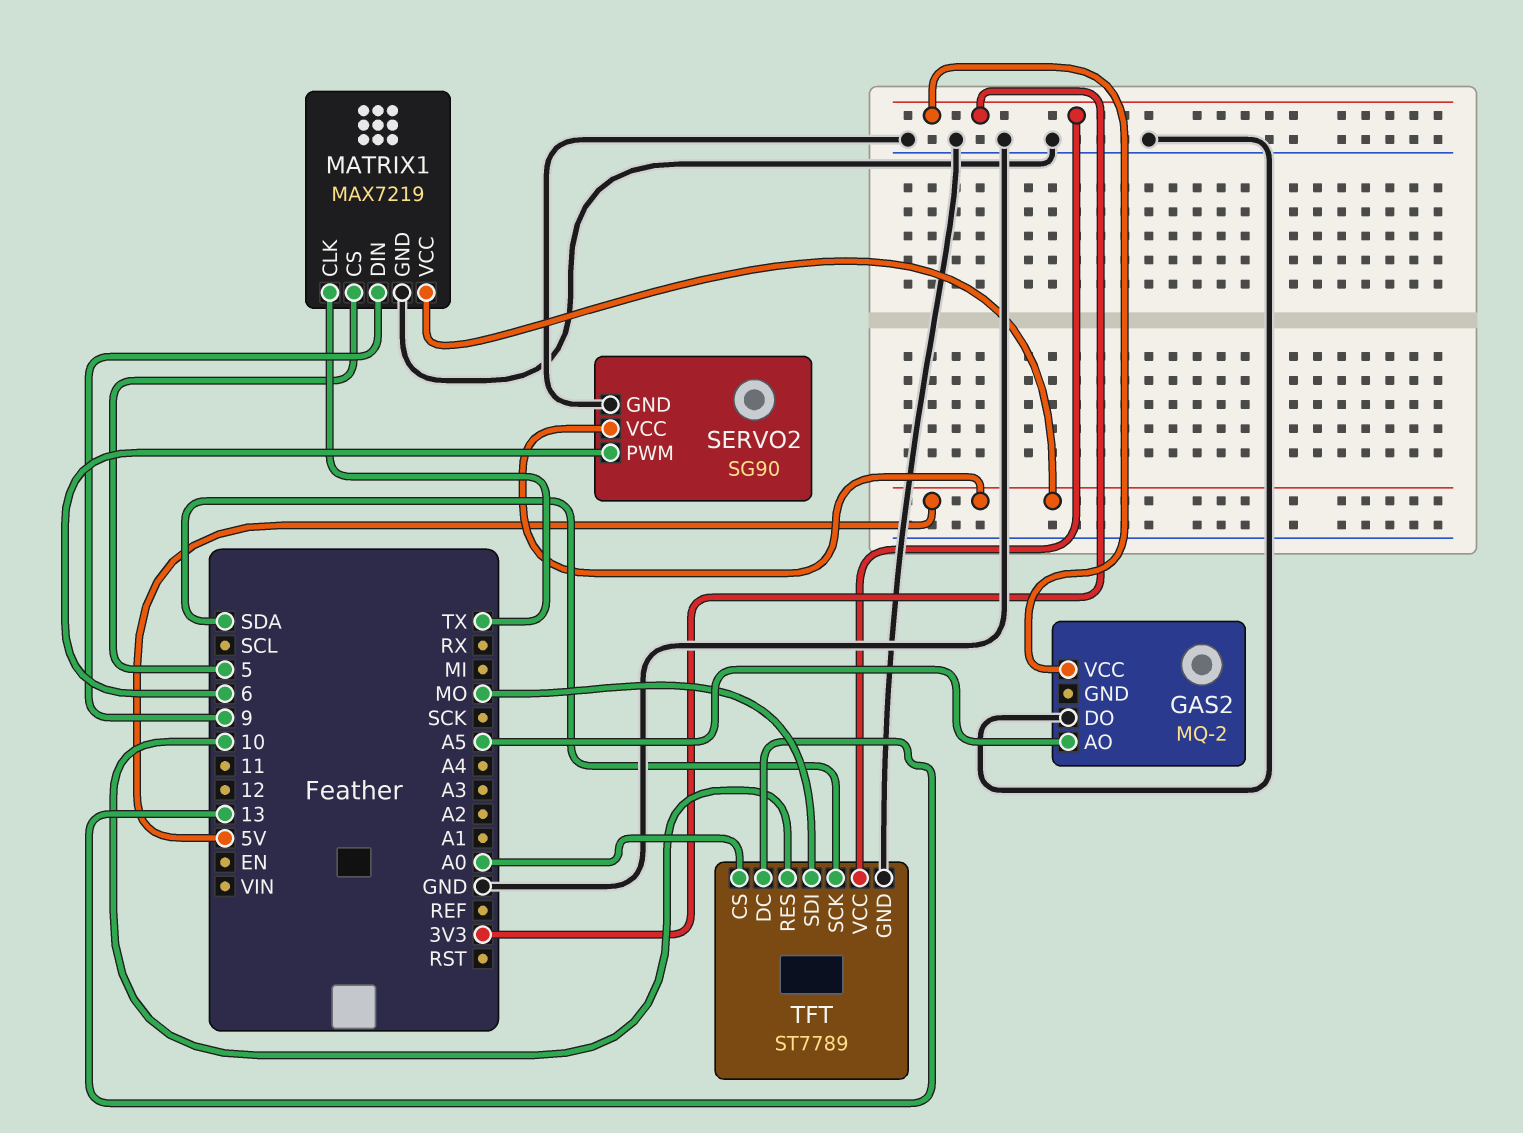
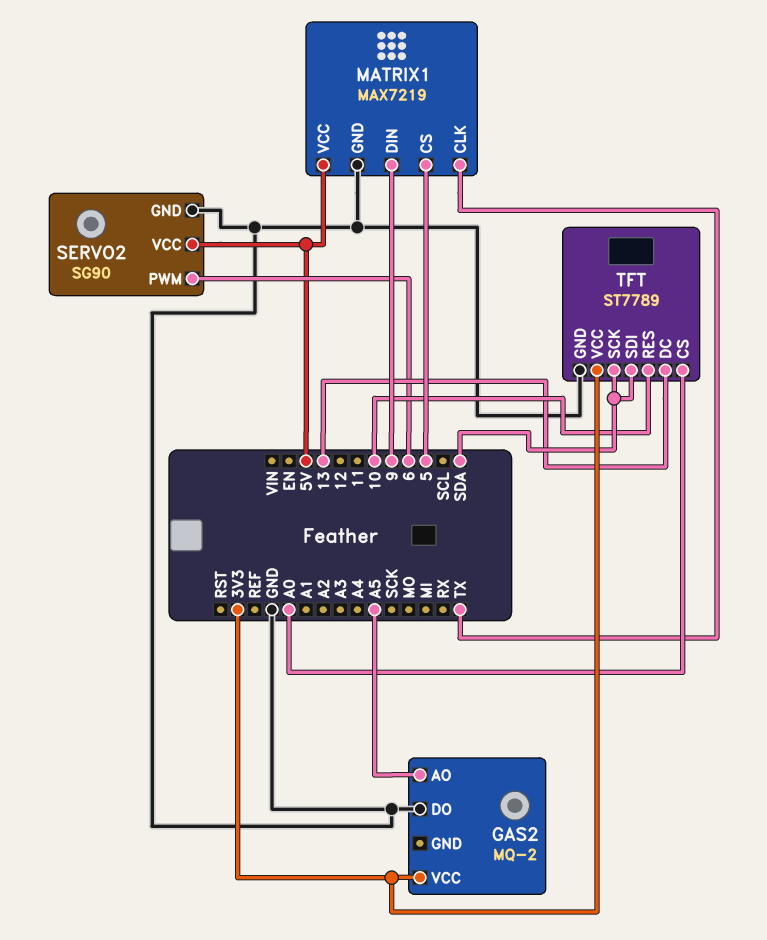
TFT pin SDI: MO -> SDA

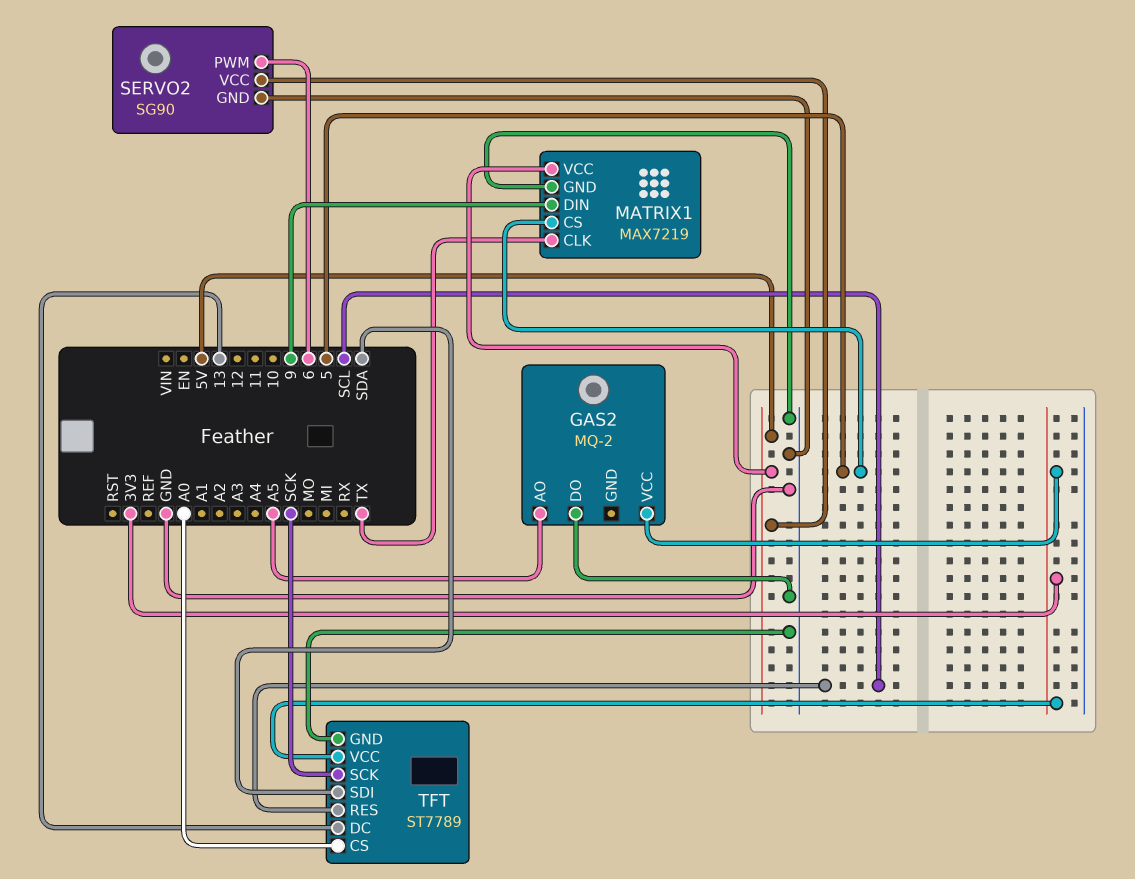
TFT pin RES: 10 -> SCL
TFT pin SCK: SDA -> SCK

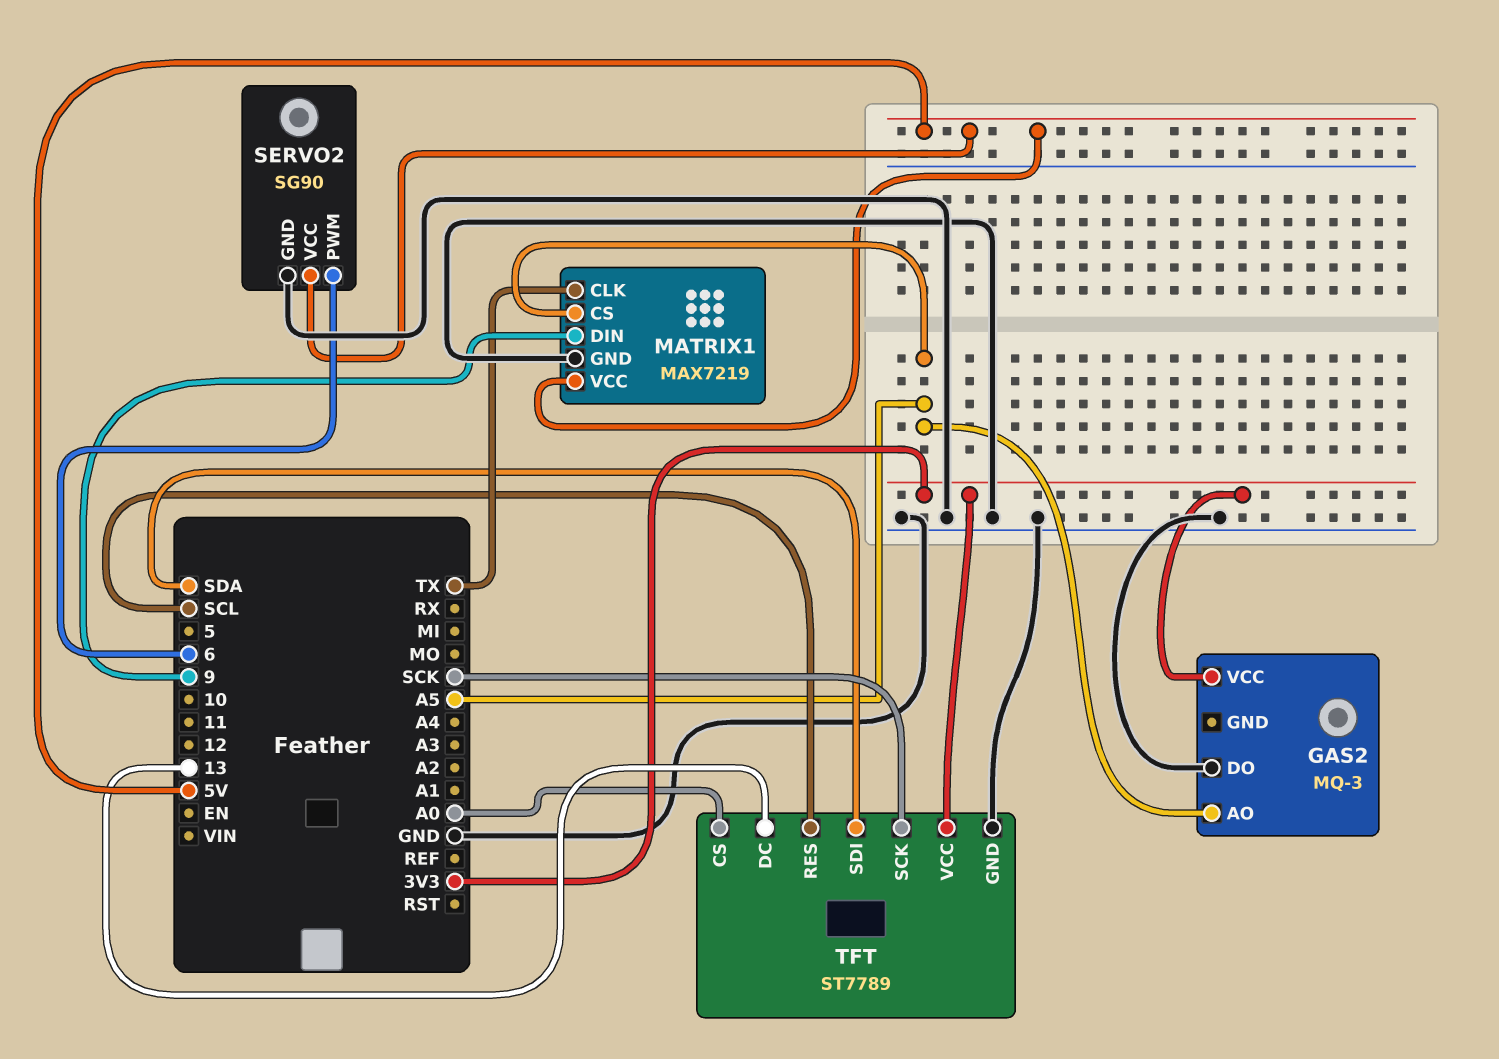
GAS2: MQ-2 -> MQ-3
MATRIX1 pin CS: 5 -> A5

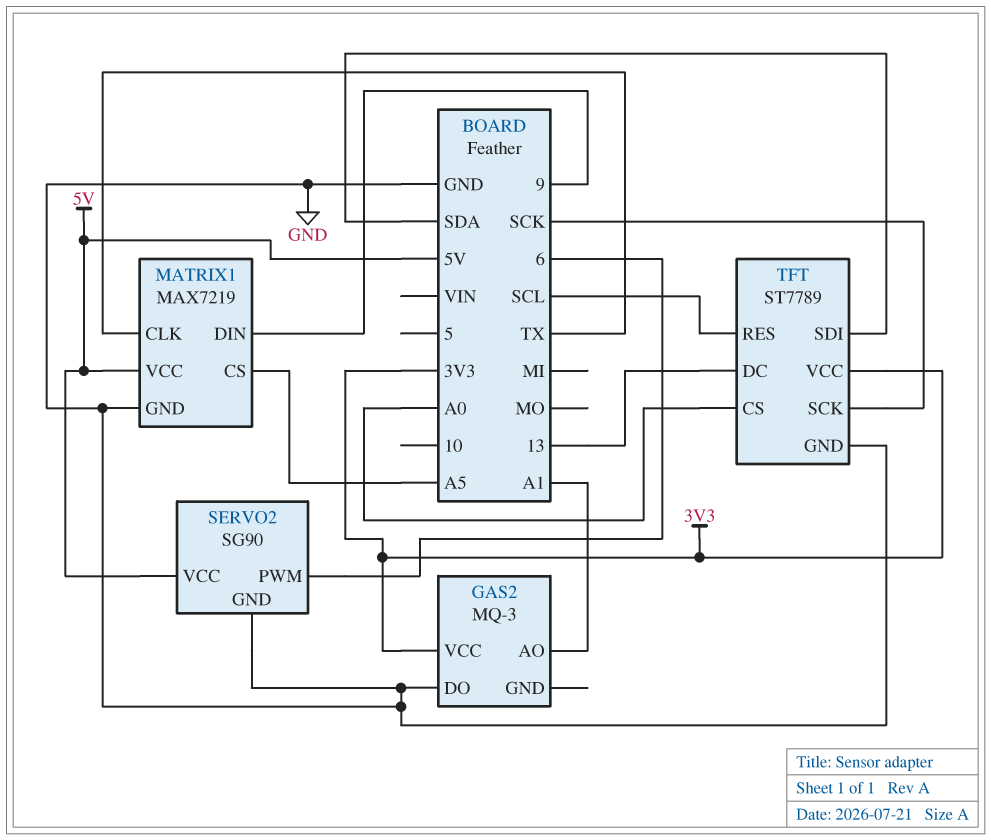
GAS2 pin AO: A5 -> A1

